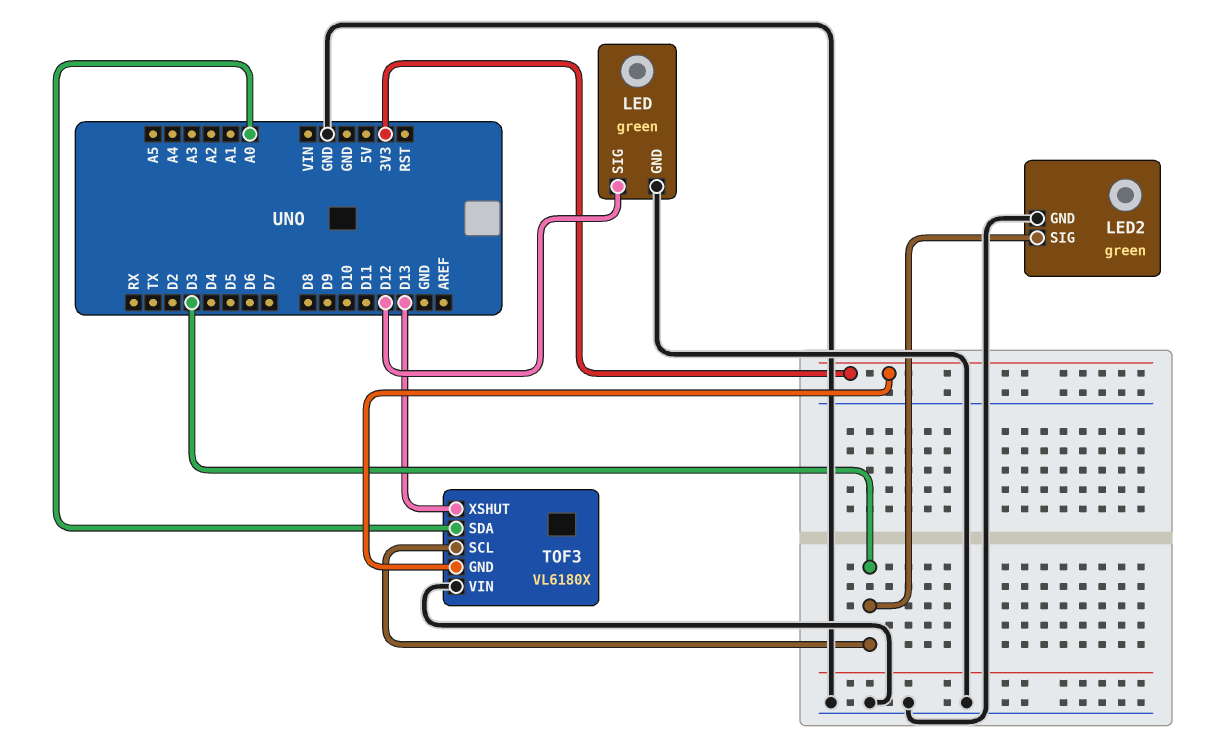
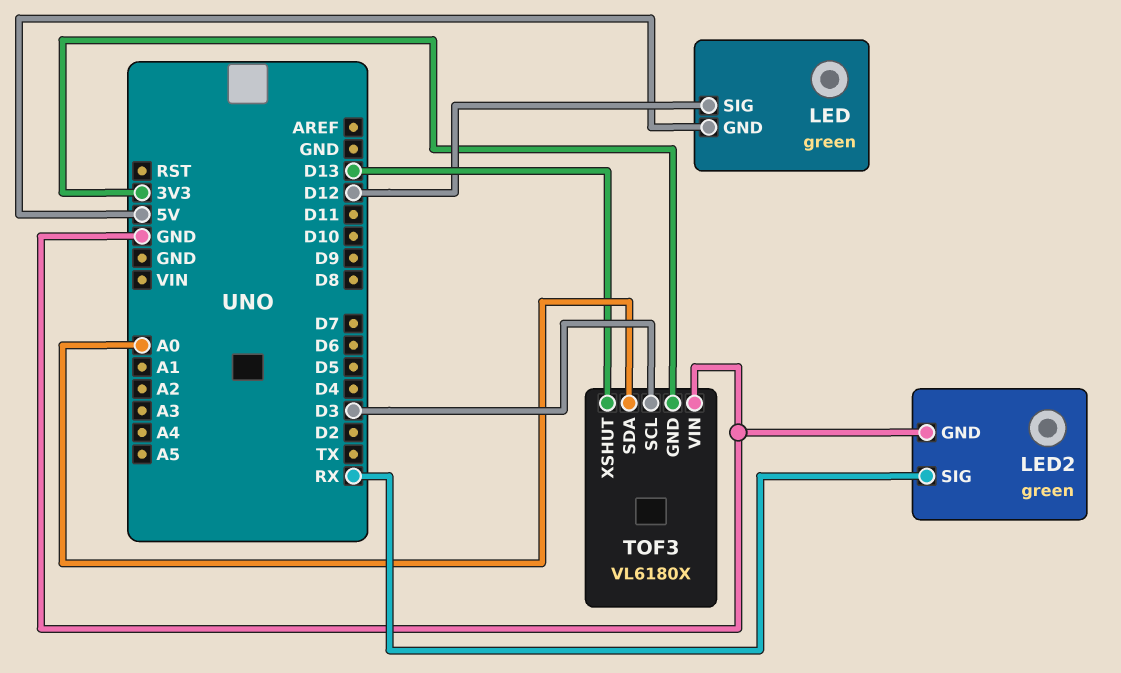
LED pin GND: GND -> 5V
LED2 pin SIG: D3 -> RX

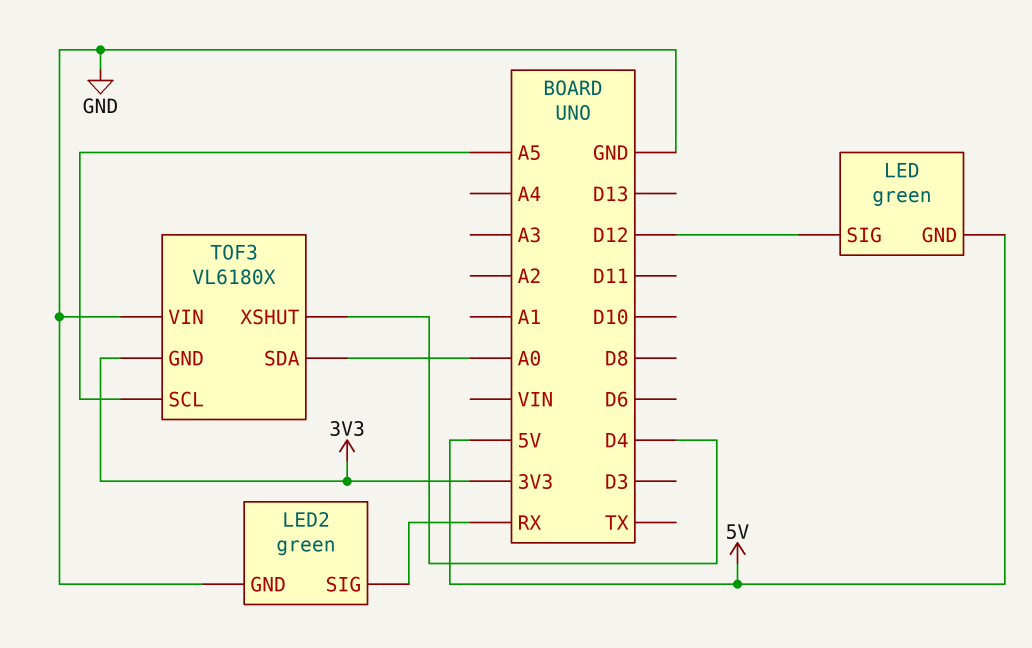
TOF3 pin SCL: D3 -> A5
TOF3 pin XSHUT: D13 -> D4

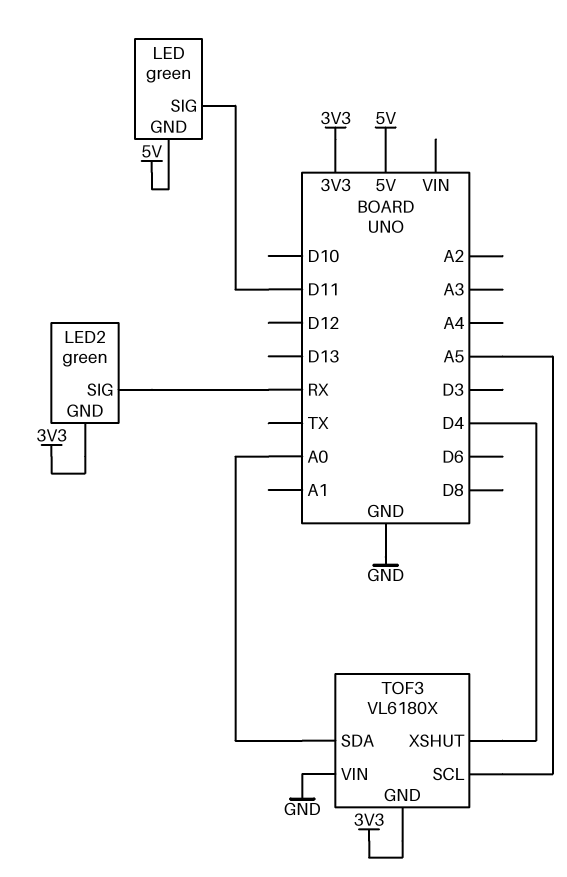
LED pin SIG: D12 -> D11
LED2 pin GND: GND -> 3V3

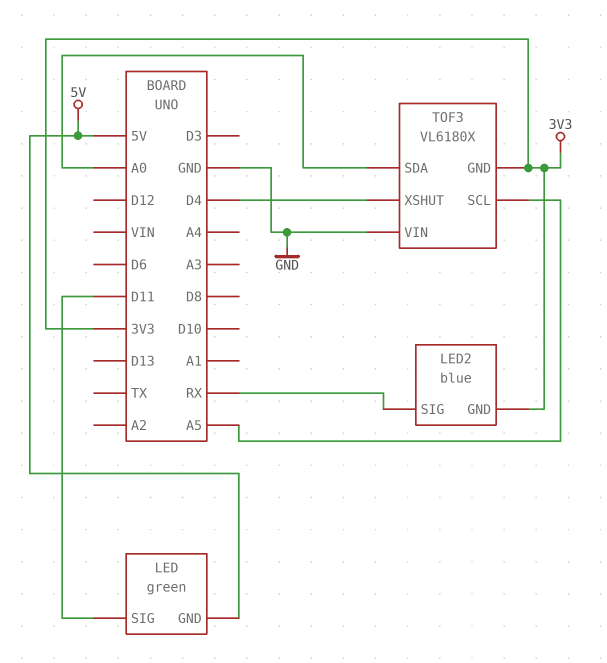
LED2: green -> blue

